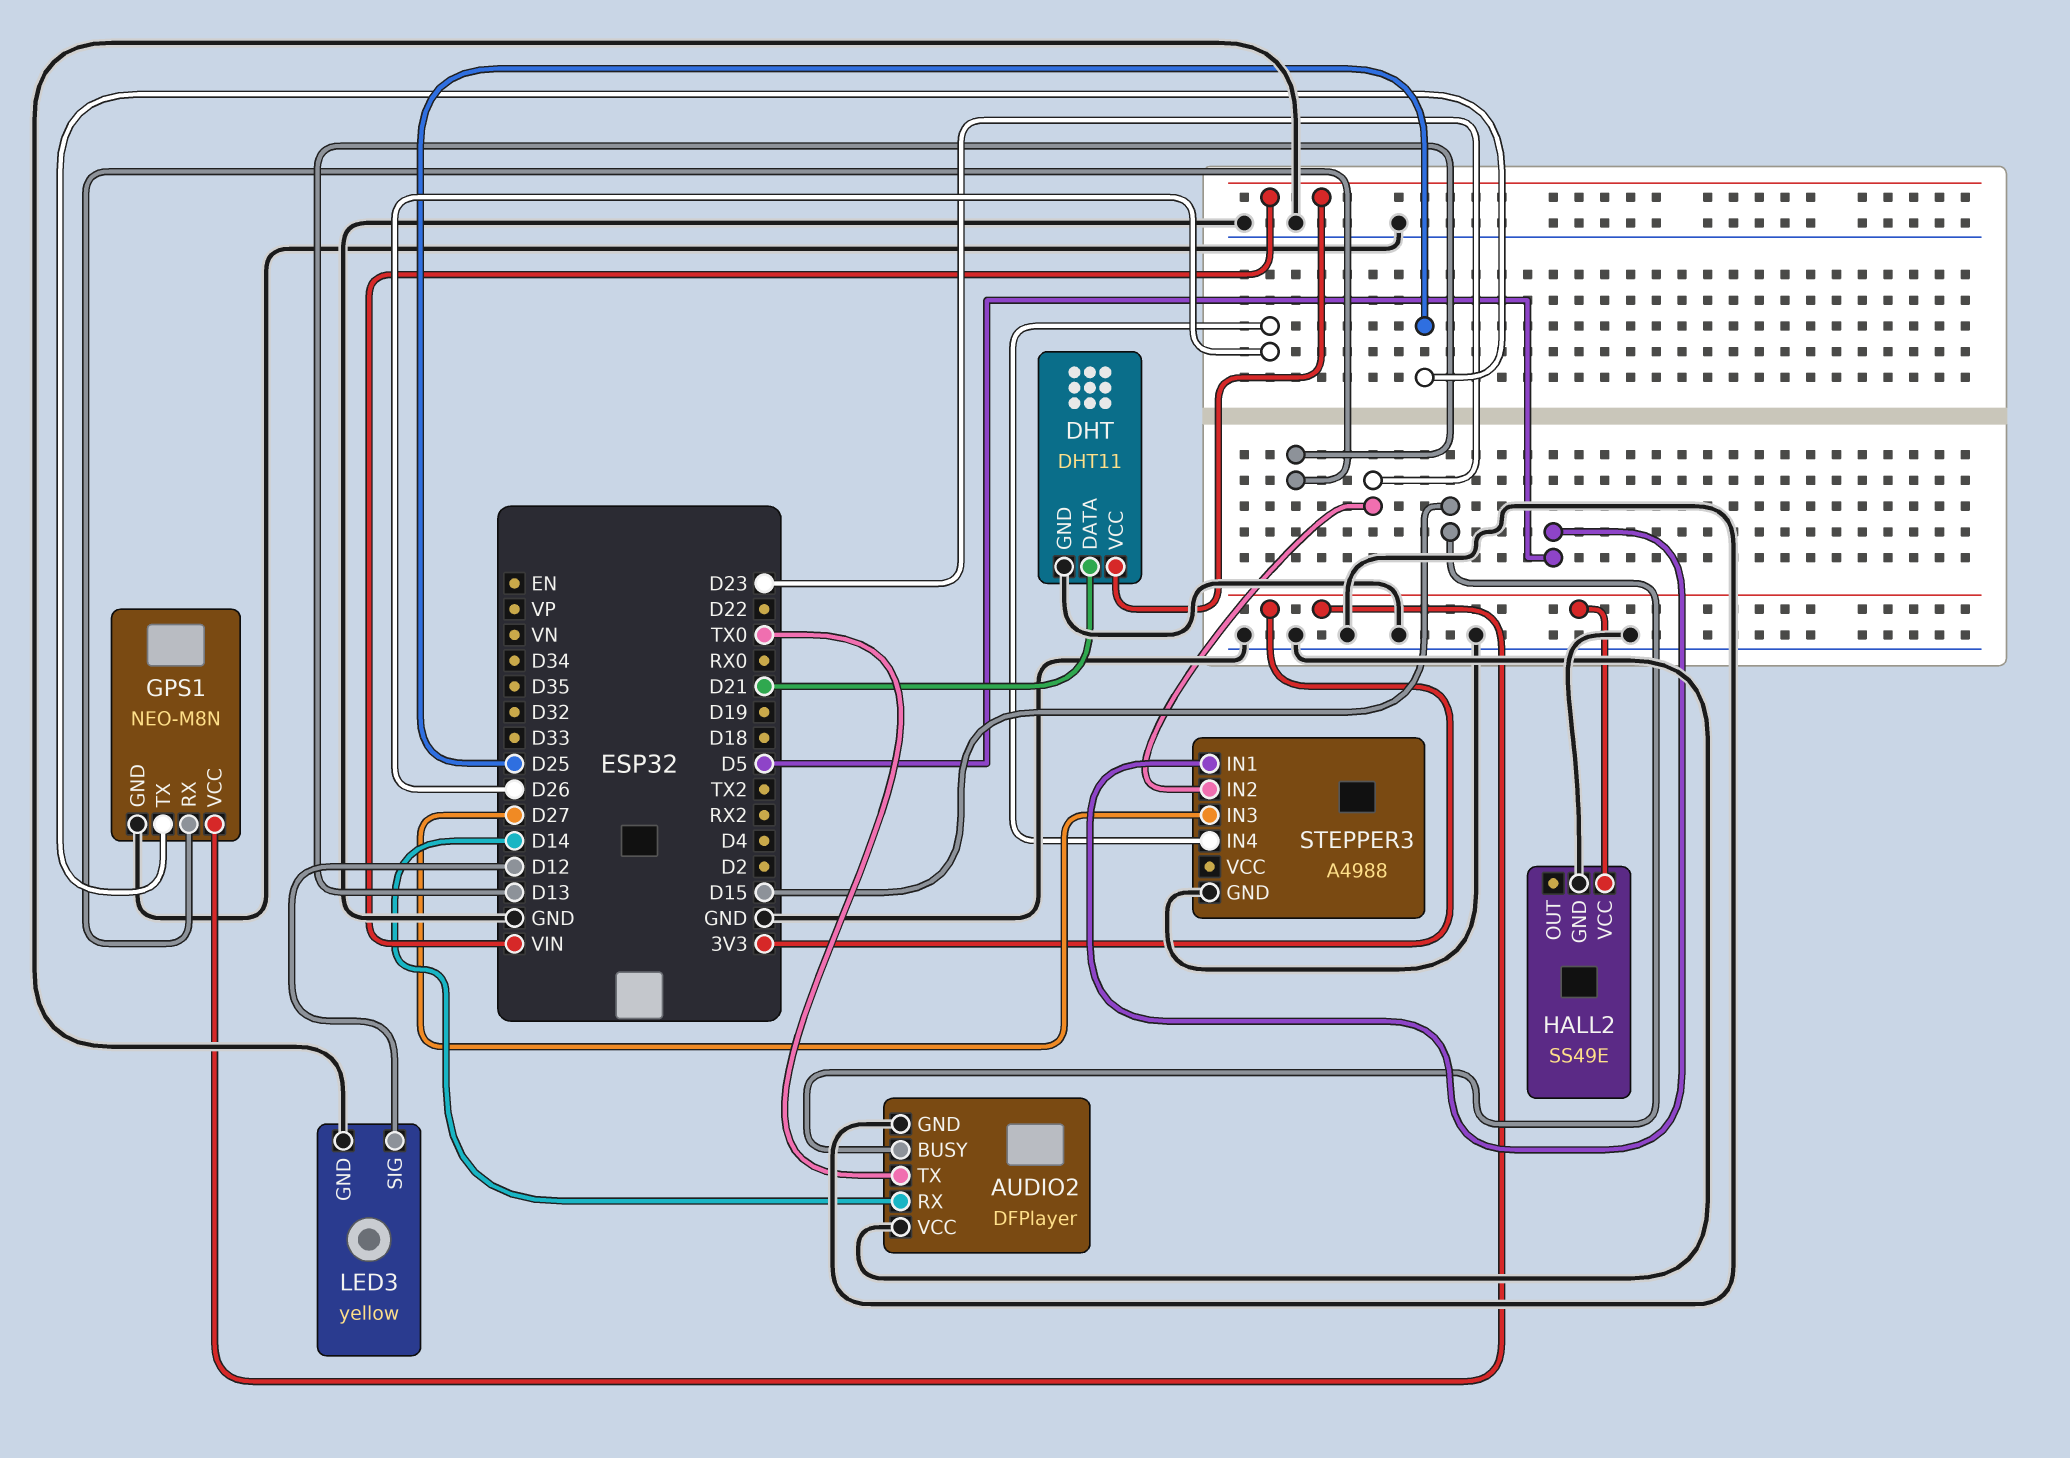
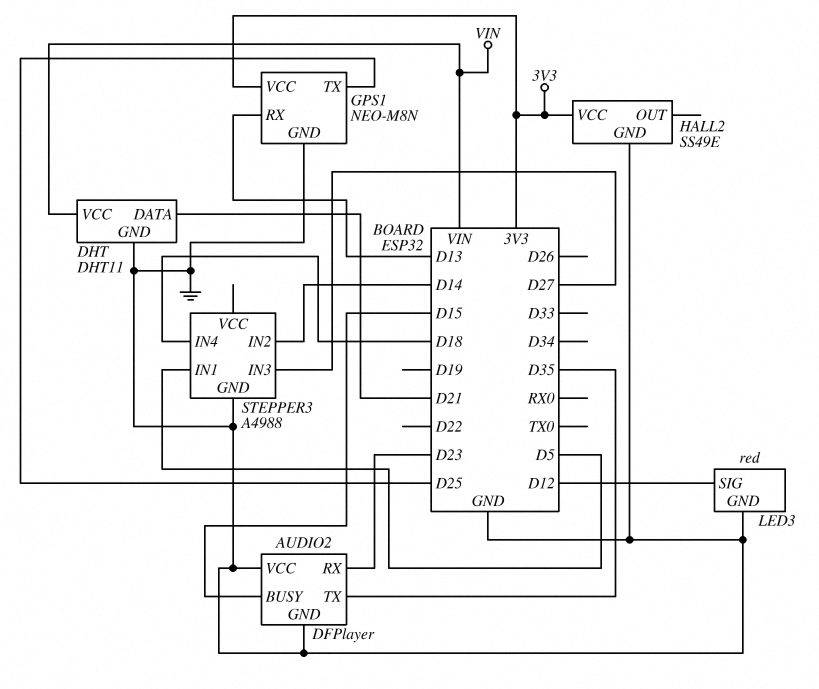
AUDIO2 pin RX: D14 -> D23
AUDIO2 pin TX: TX0 -> D35
LED3: yellow -> red
STEPPER3 pin IN2: D23 -> D14
STEPPER3 pin IN4: D26 -> D18

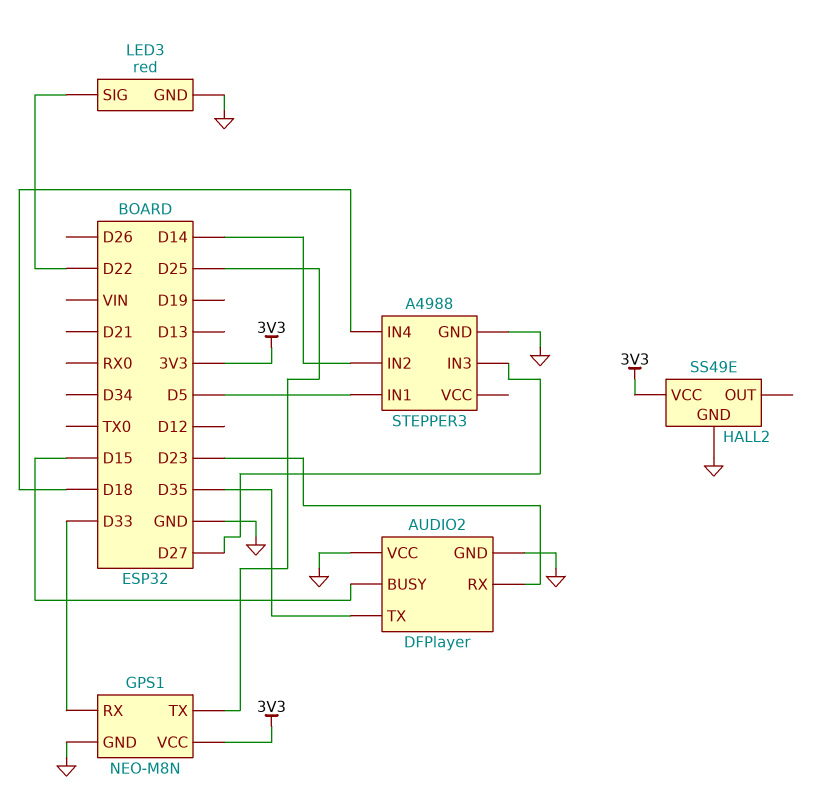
DHT: DHT11 -> none
DHT pin DATA: D21 -> none
DHT pin GND: GND -> none
DHT pin VCC: VIN -> none
GPS1 pin RX: D13 -> D33
LED3 pin SIG: D12 -> D22

